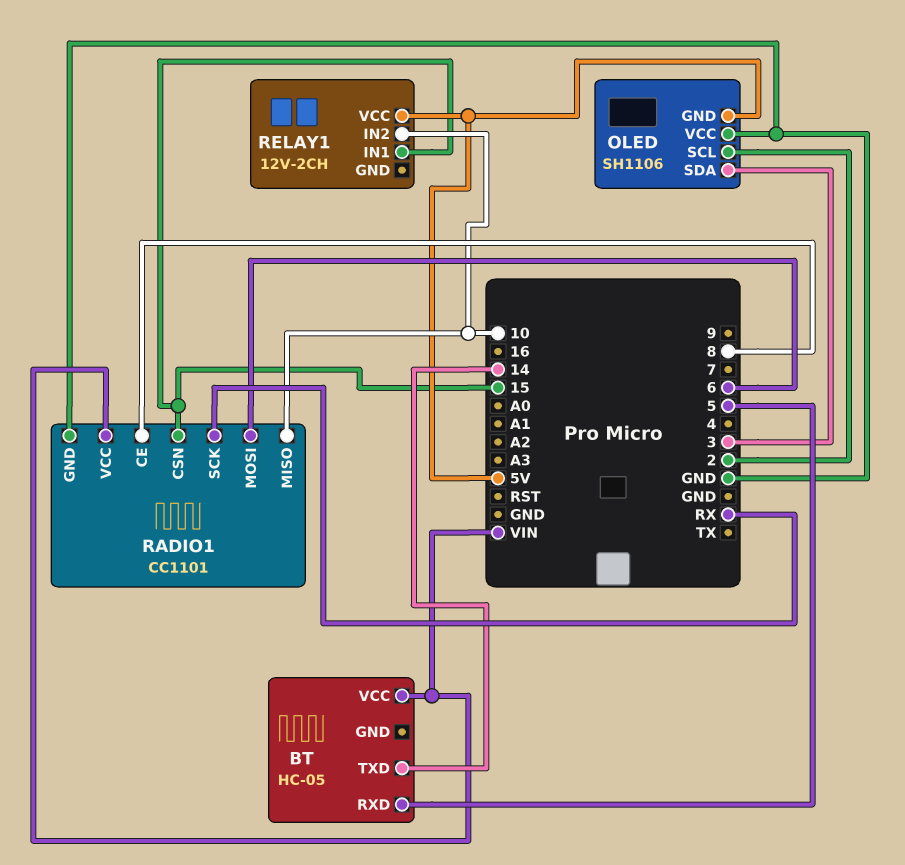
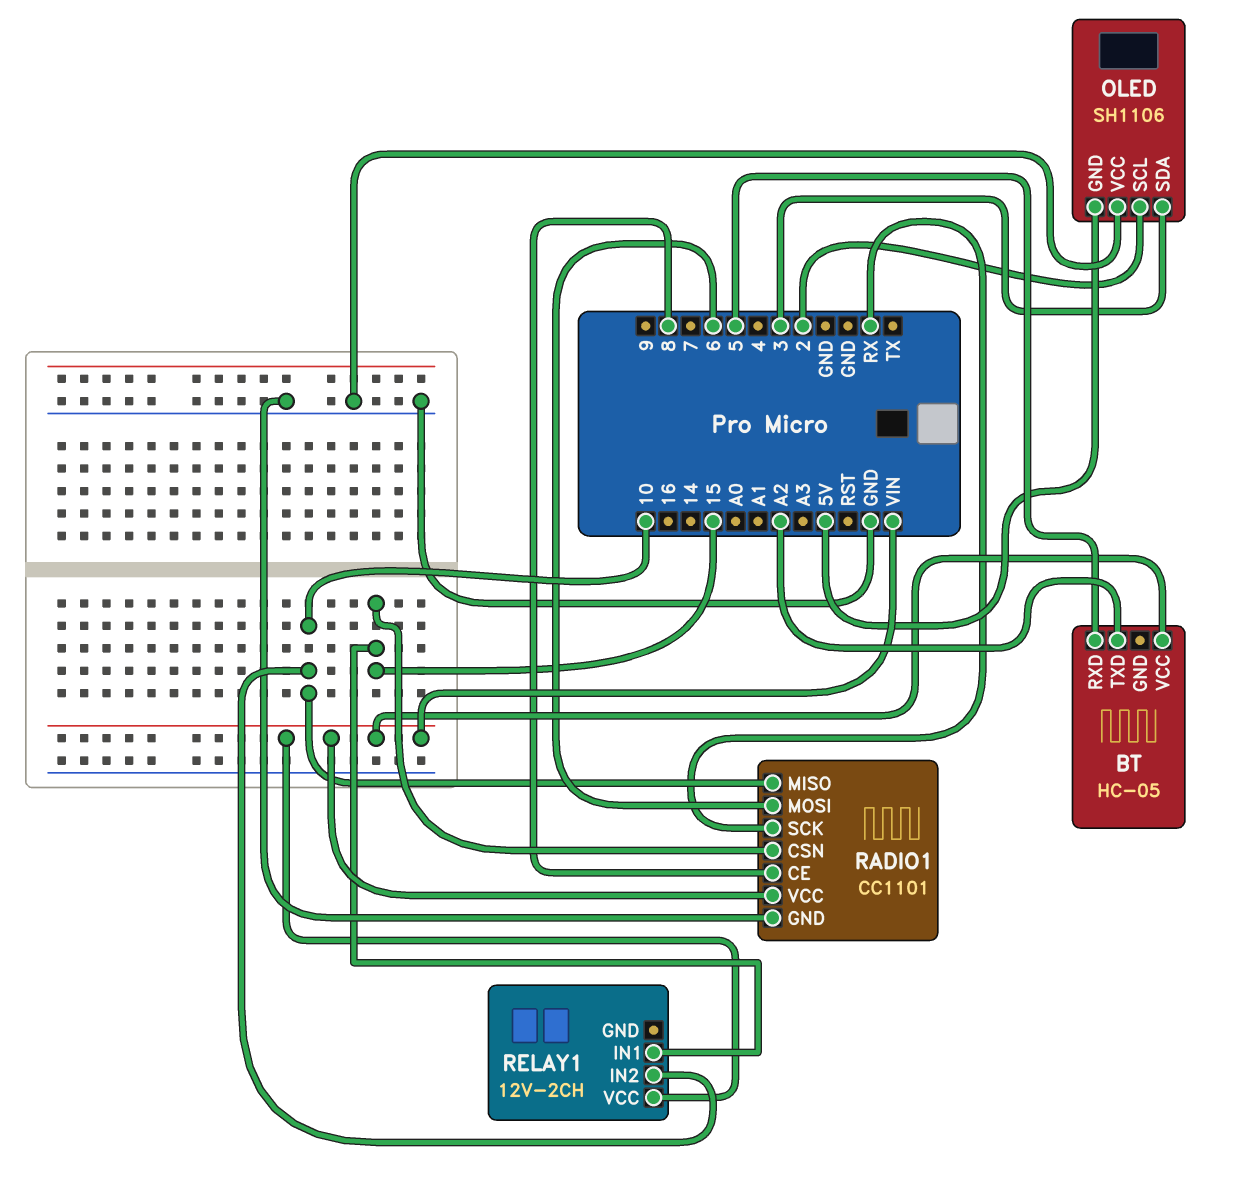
BT pin TXD: 14 -> A2
RELAY1 pin VCC: 5V -> VIN

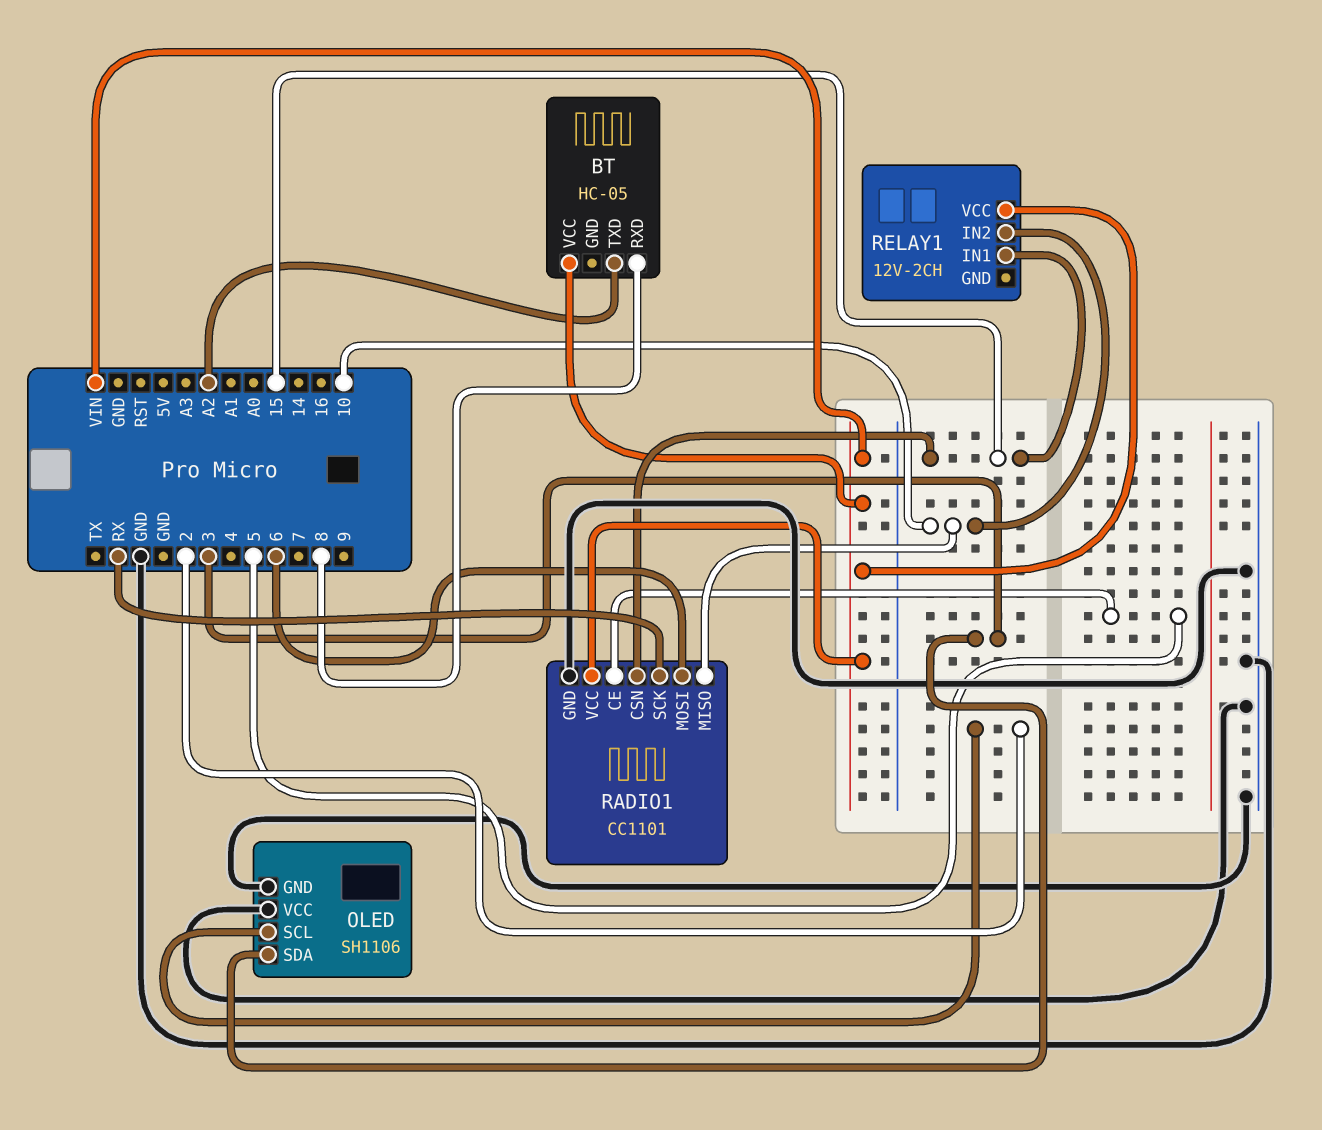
BT pin RXD: 5 -> 8
OLED pin GND: 5V -> GND
RADIO1 pin CE: 8 -> 5

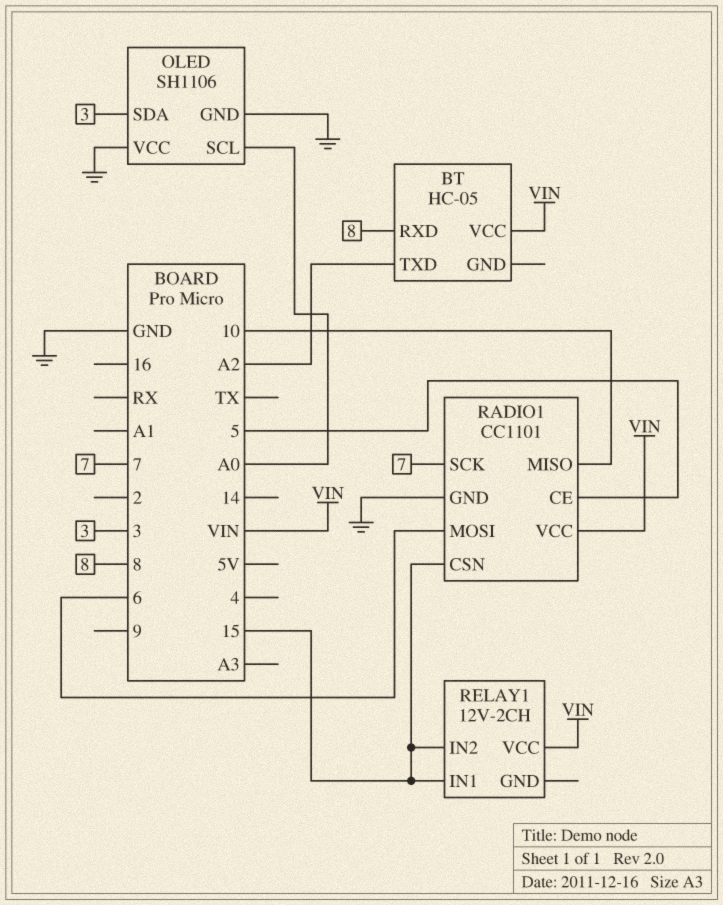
OLED pin SCL: 2 -> A0
RADIO1 pin SCK: RX -> 7
RELAY1 pin IN2: 10 -> 15

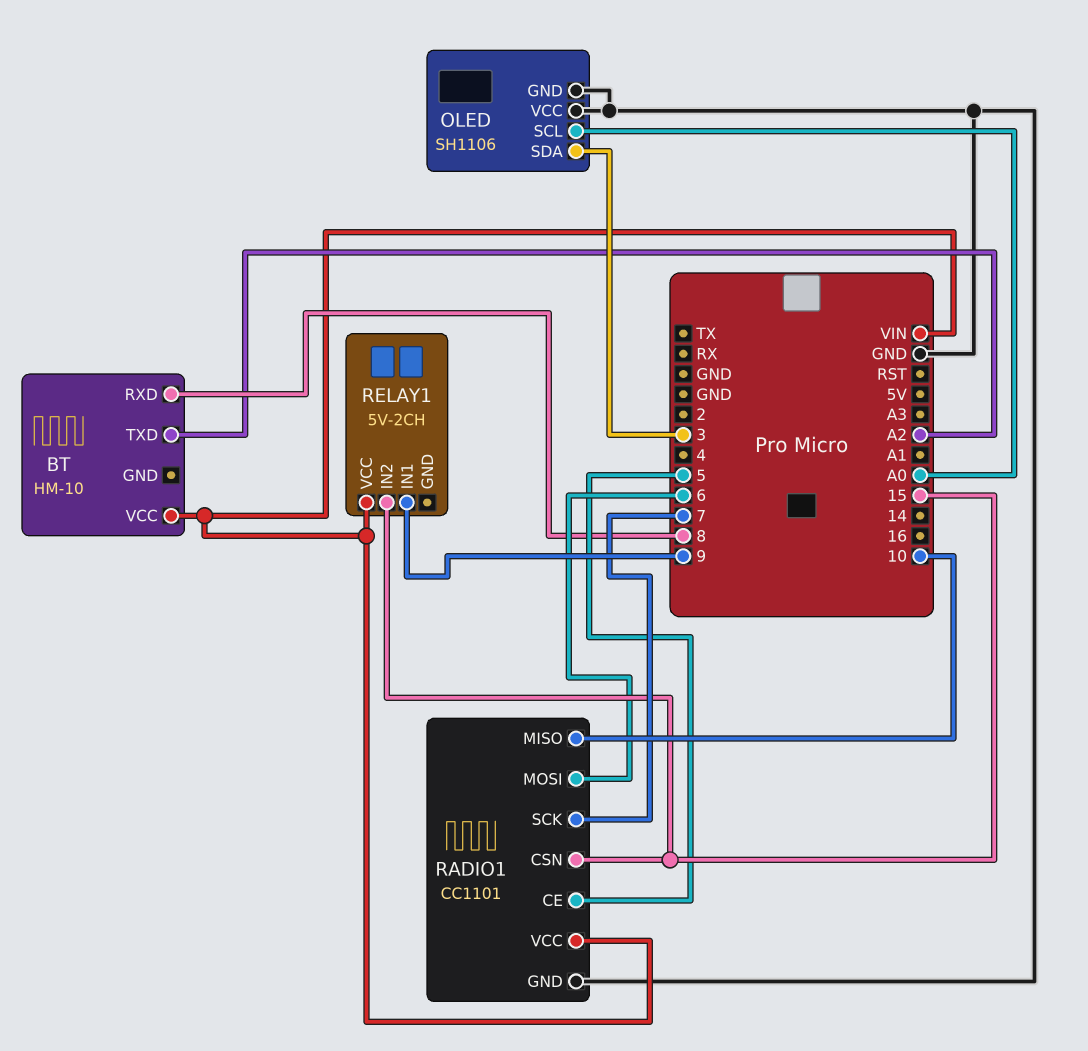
BT: HC-05 -> HM-10
RELAY1: 12V-2CH -> 5V-2CH
RELAY1 pin IN1: 15 -> 9

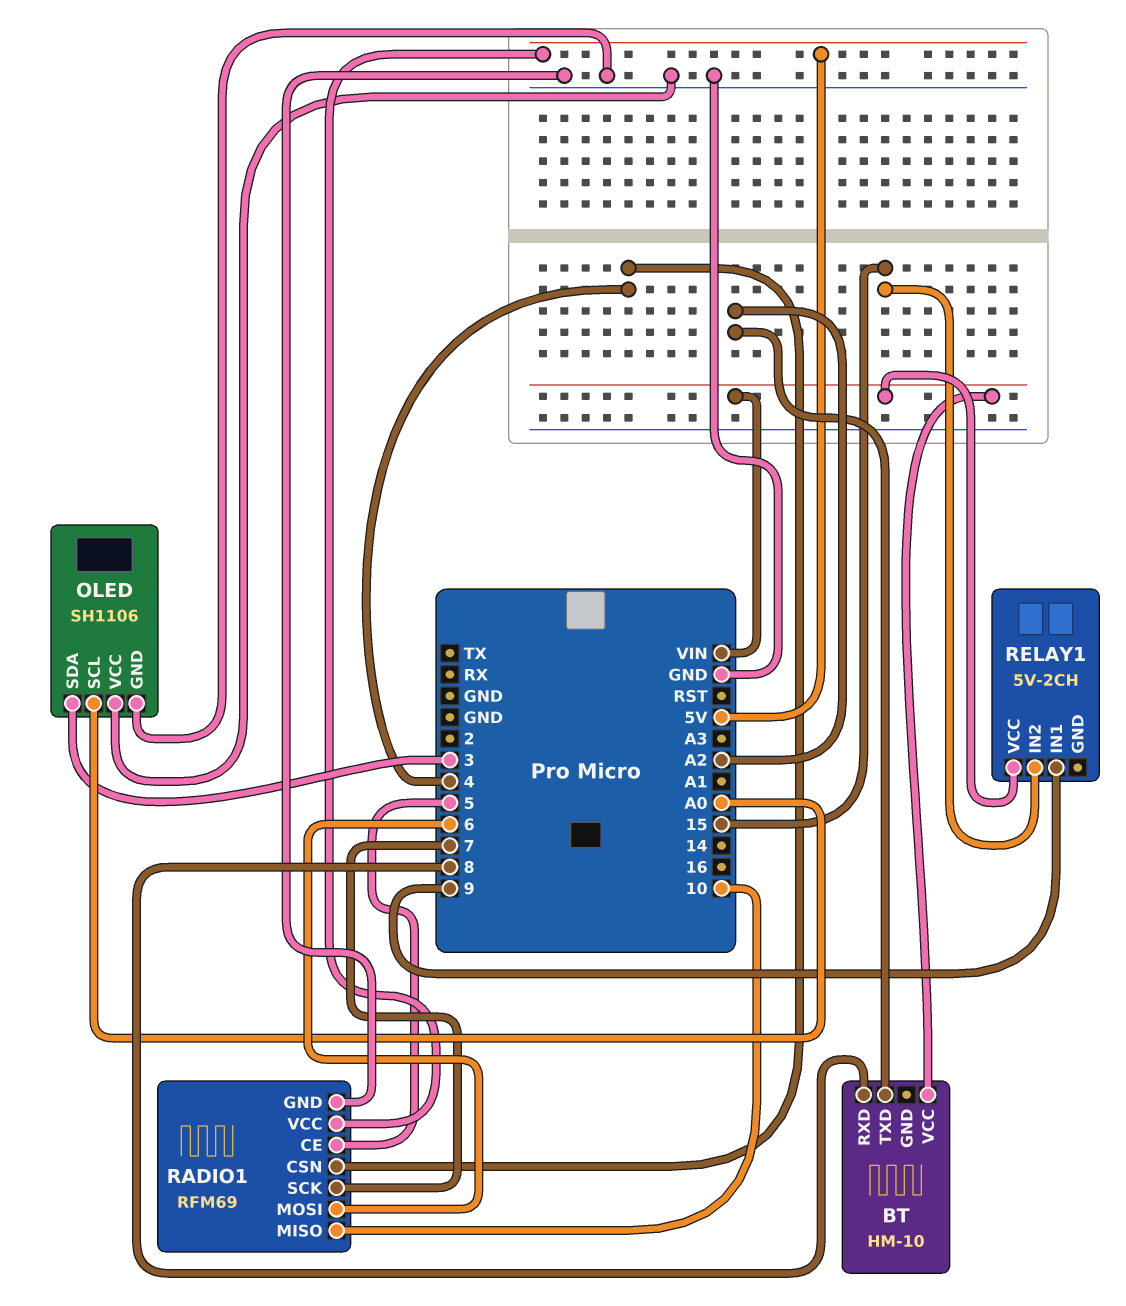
RADIO1: CC1101 -> RFM69
RADIO1 pin CSN: 15 -> 4
RADIO1 pin VCC: VIN -> 5V

